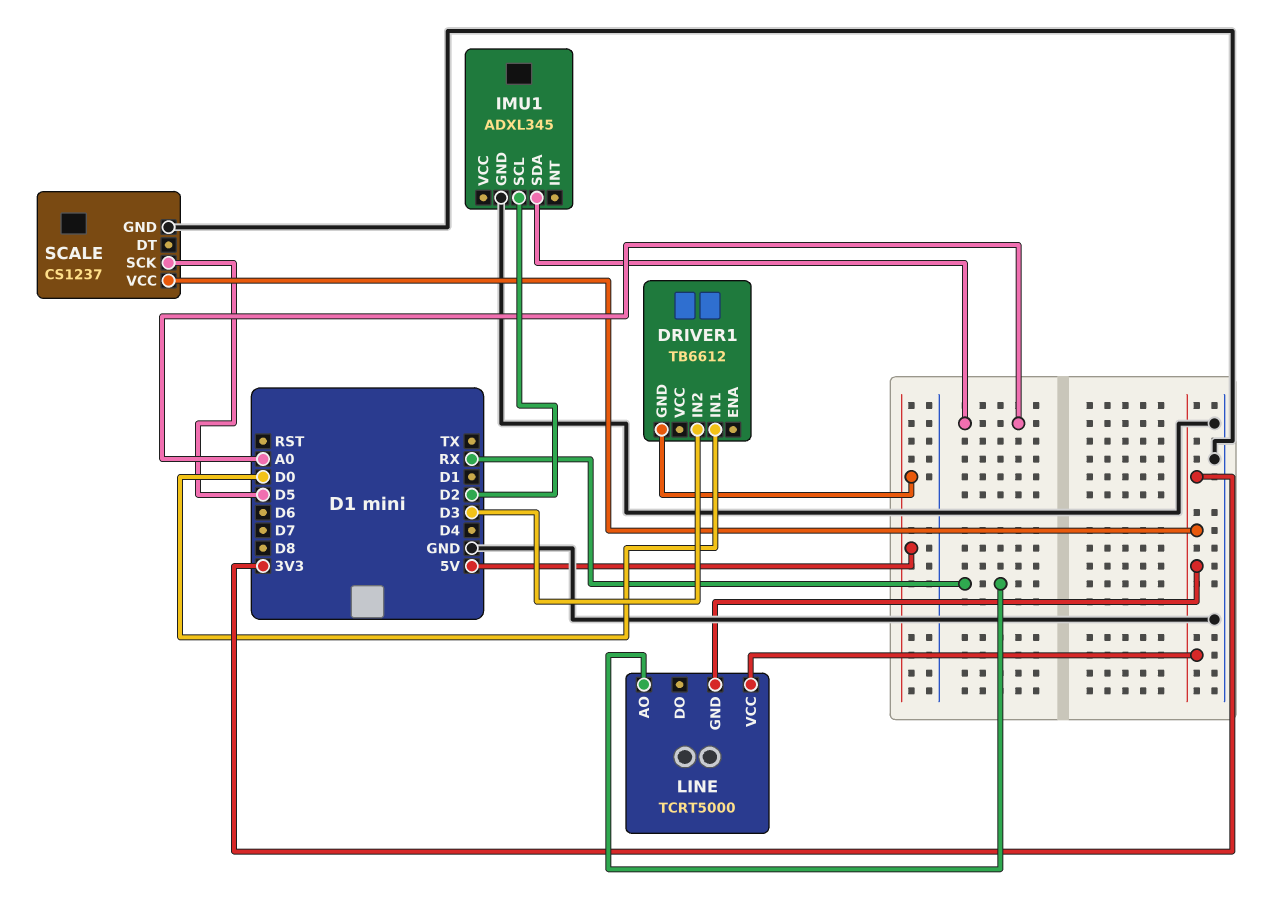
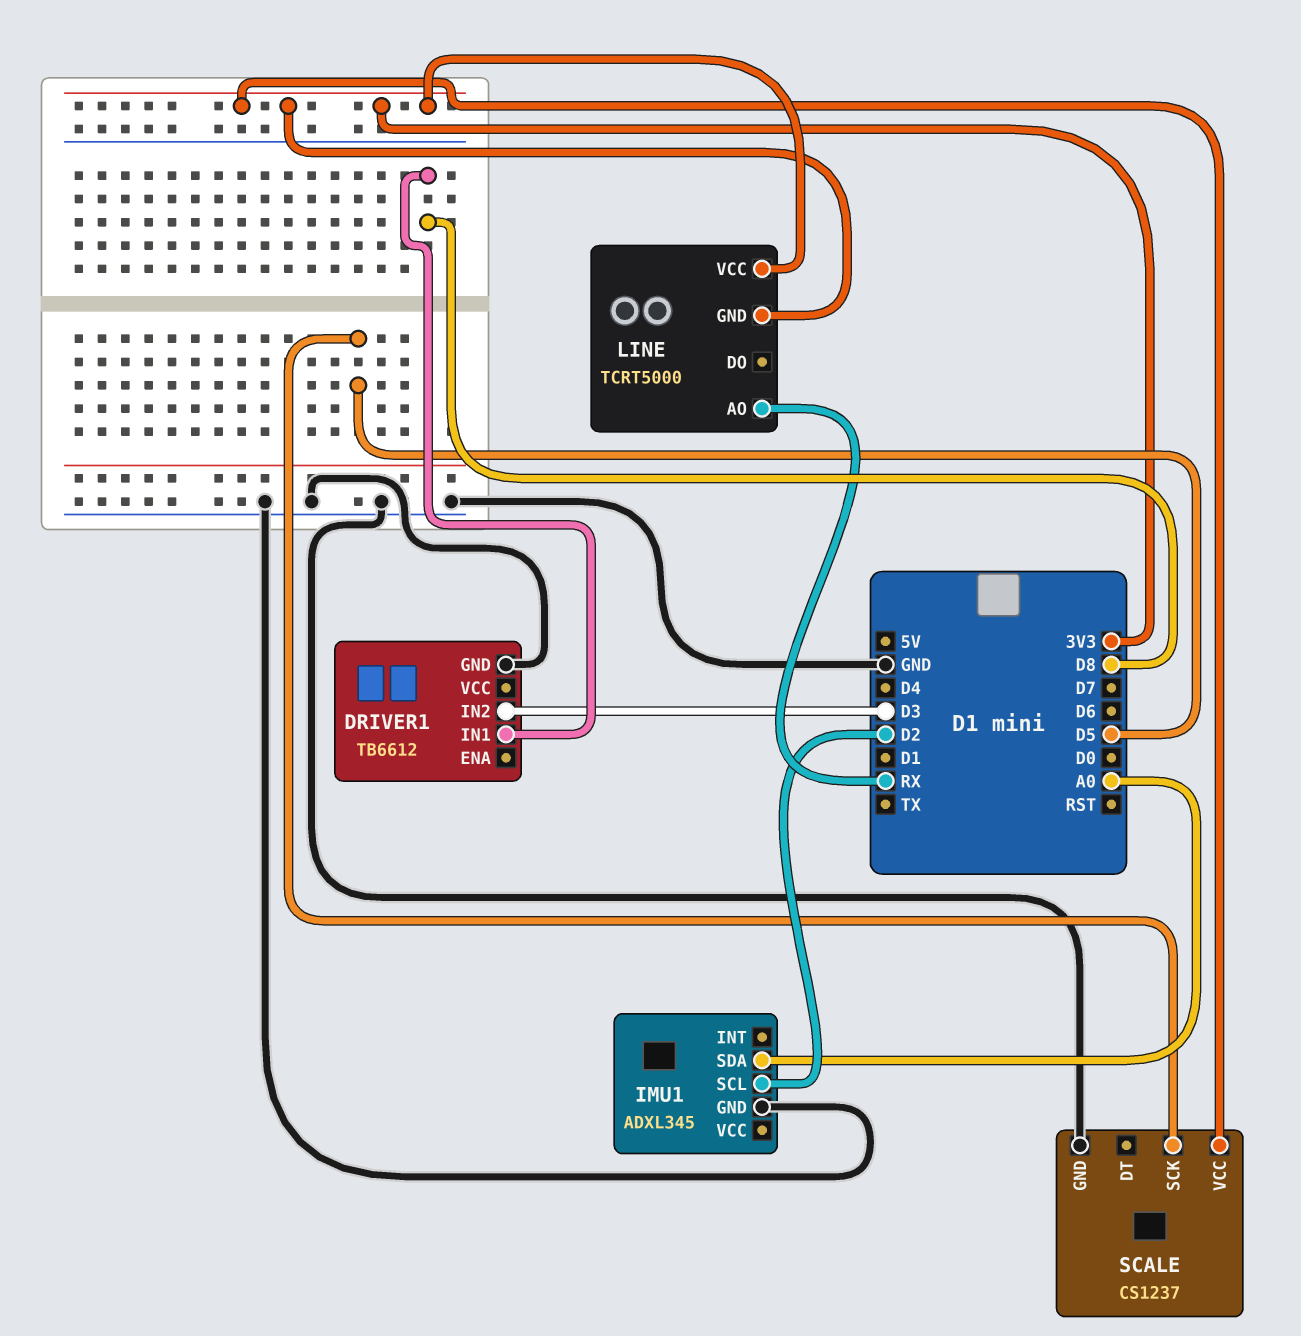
DRIVER1 pin GND: 5V -> GND
DRIVER1 pin IN1: D0 -> D8

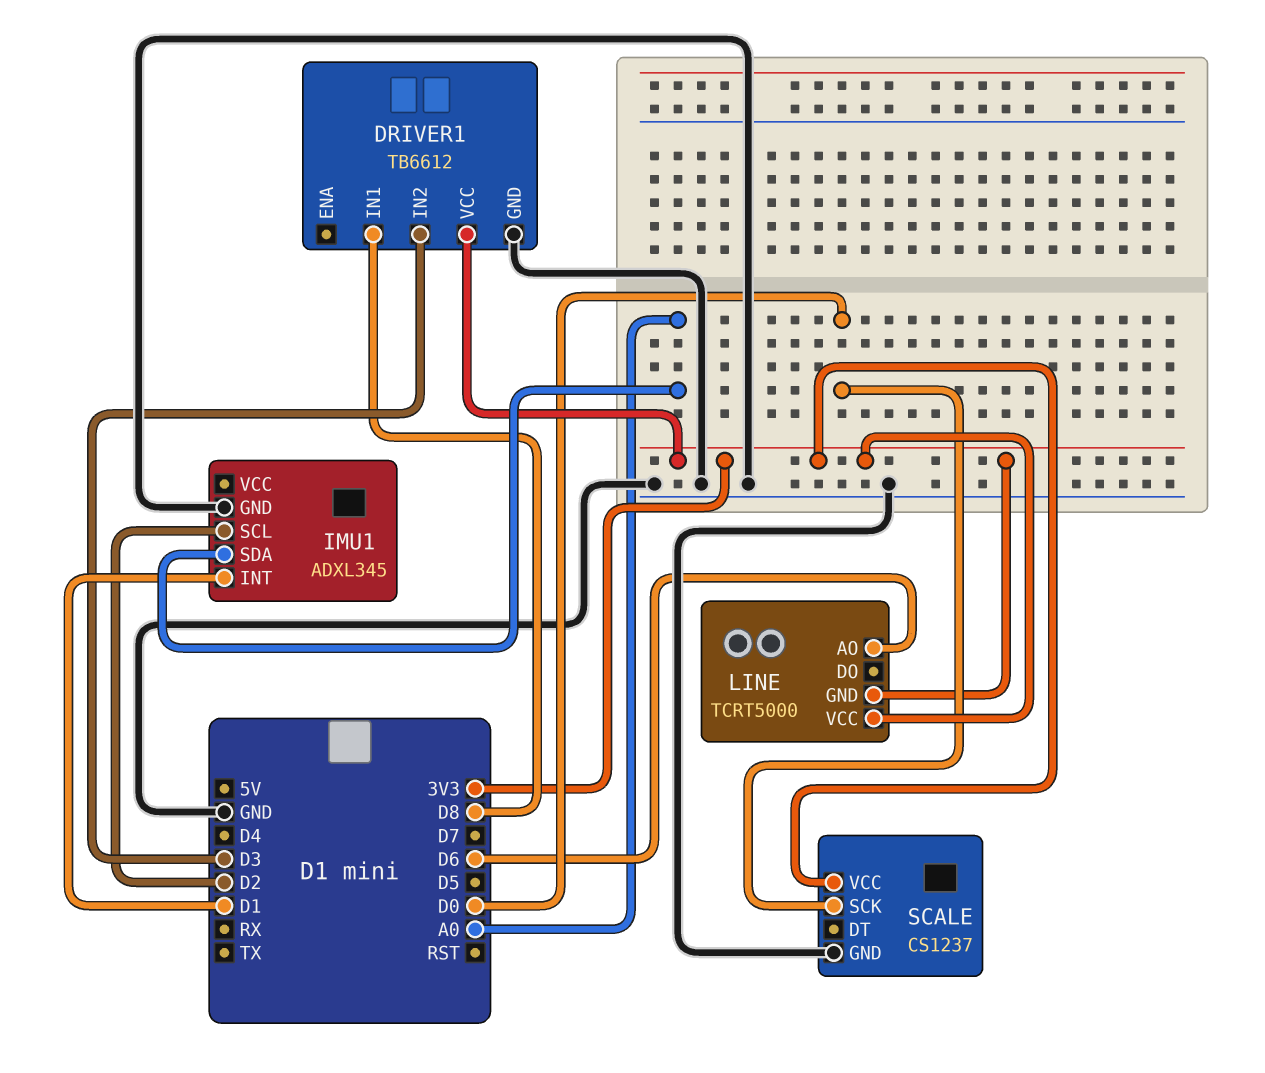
DRIVER1 pin VCC: none -> 3V3
IMU1 pin INT: none -> D1
LINE pin AO: RX -> D6
SCALE pin SCK: D5 -> D0

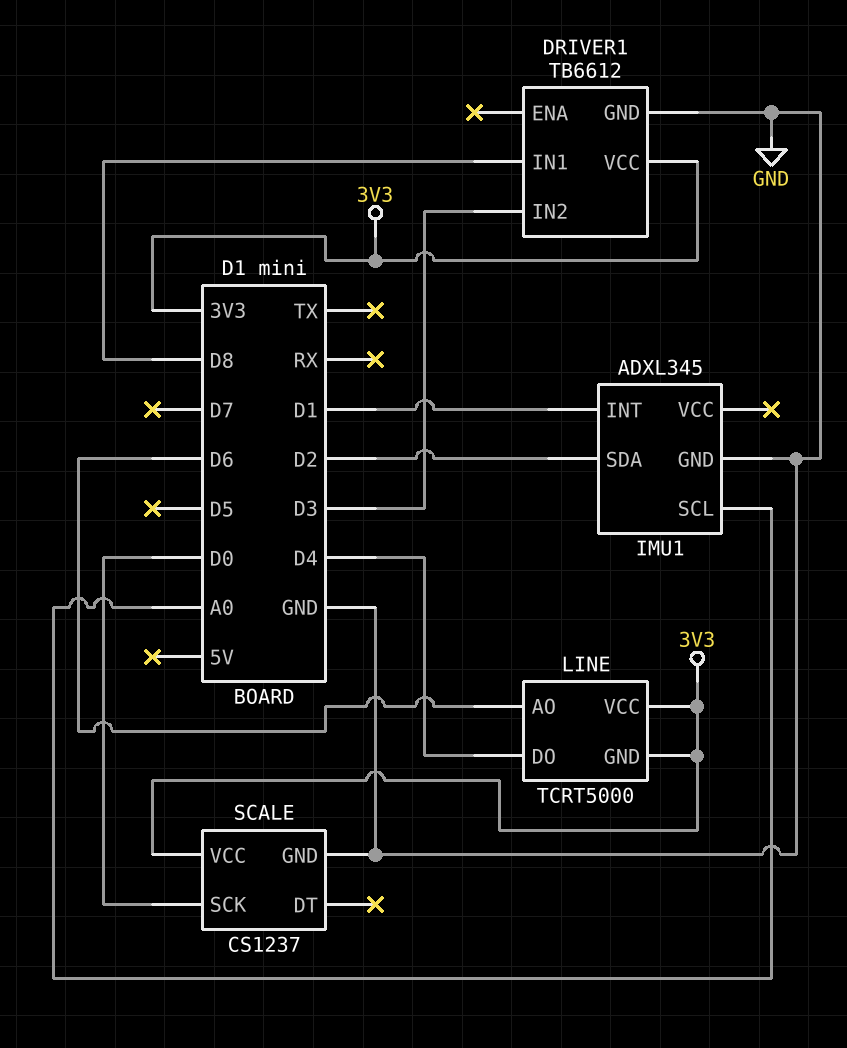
IMU1 pin SCL: D2 -> A0
IMU1 pin SDA: A0 -> D2
LINE pin DO: none -> D4

